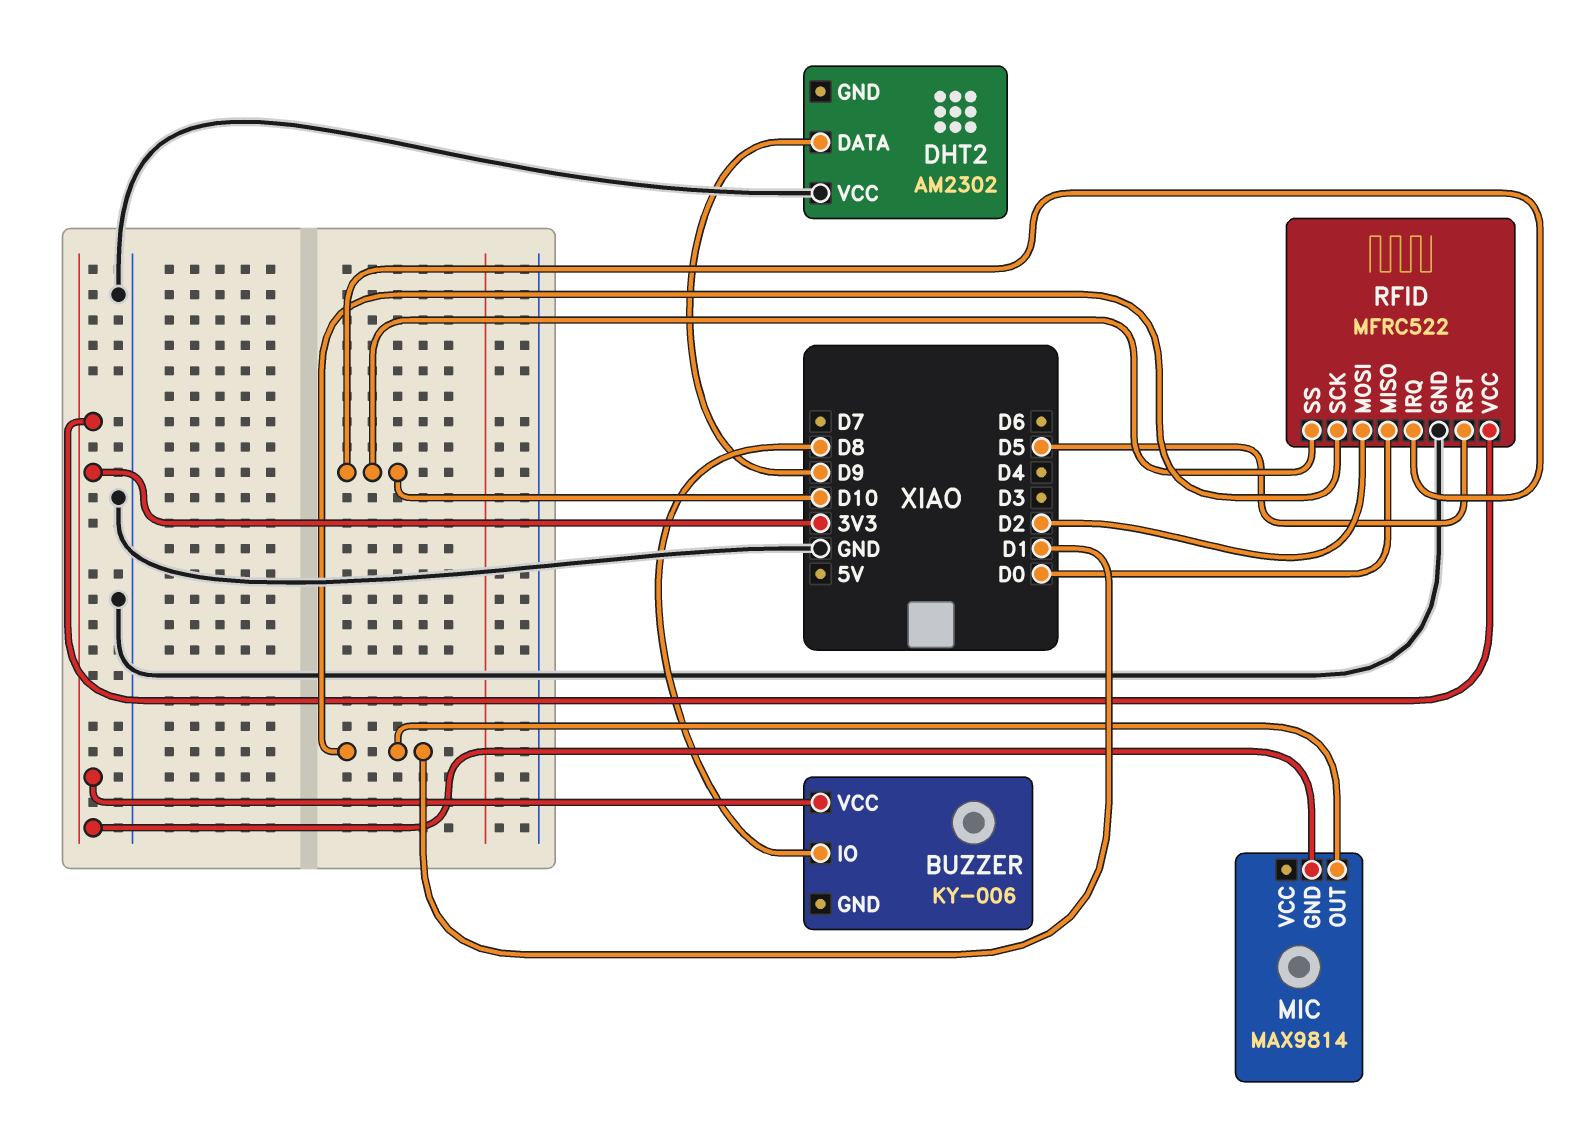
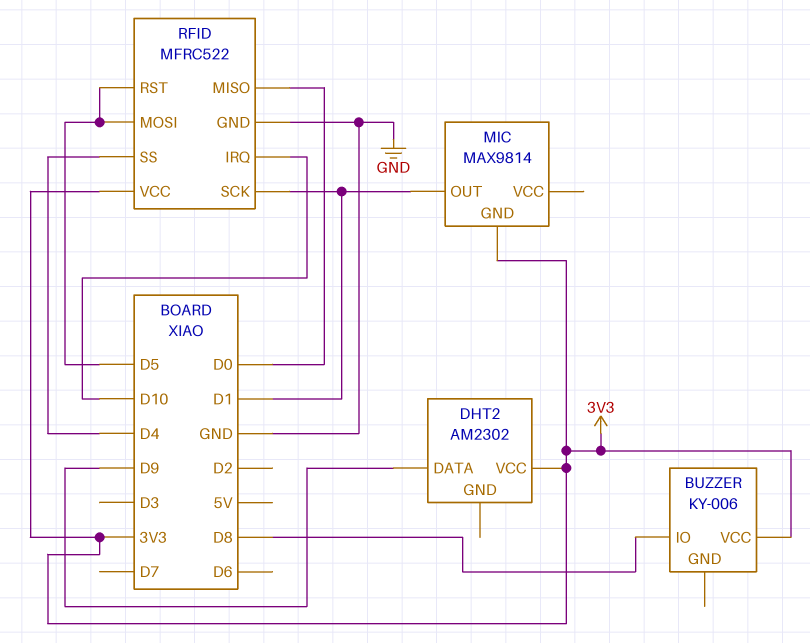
DHT2 pin VCC: GND -> 3V3
RFID pin MOSI: D2 -> D5
RFID pin SS: D10 -> D4

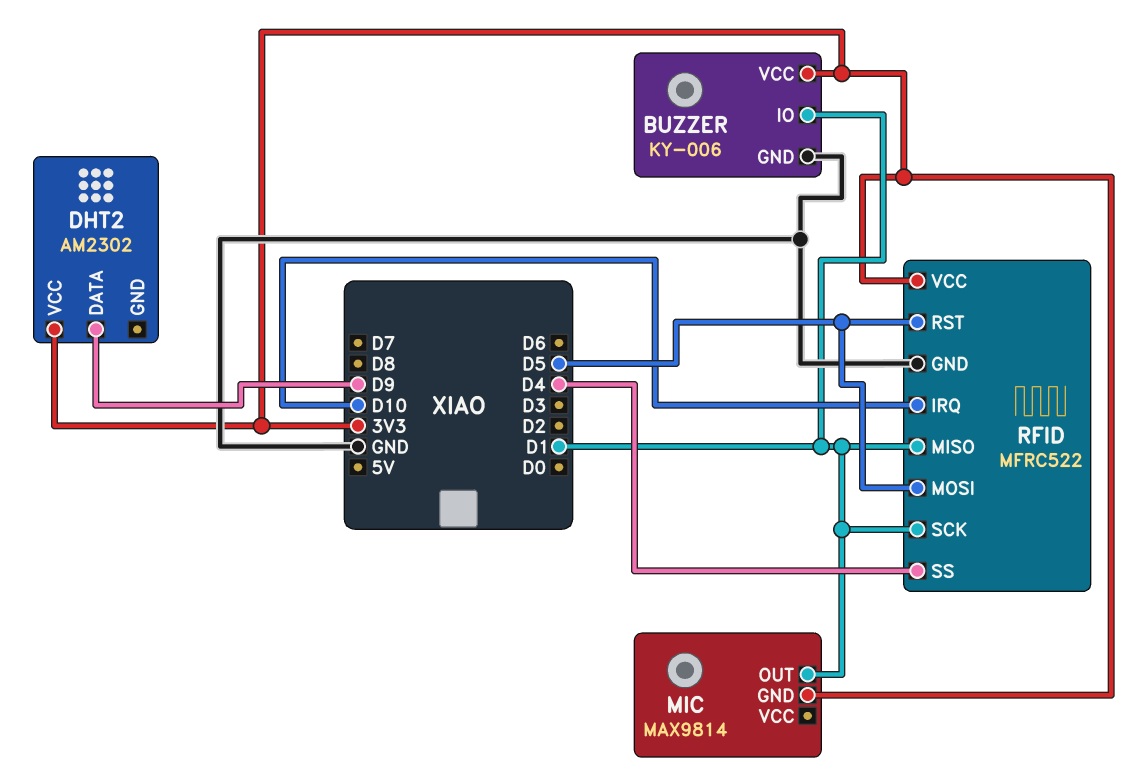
BUZZER pin GND: none -> GND
BUZZER pin IO: D8 -> D1
RFID pin MISO: D0 -> D1

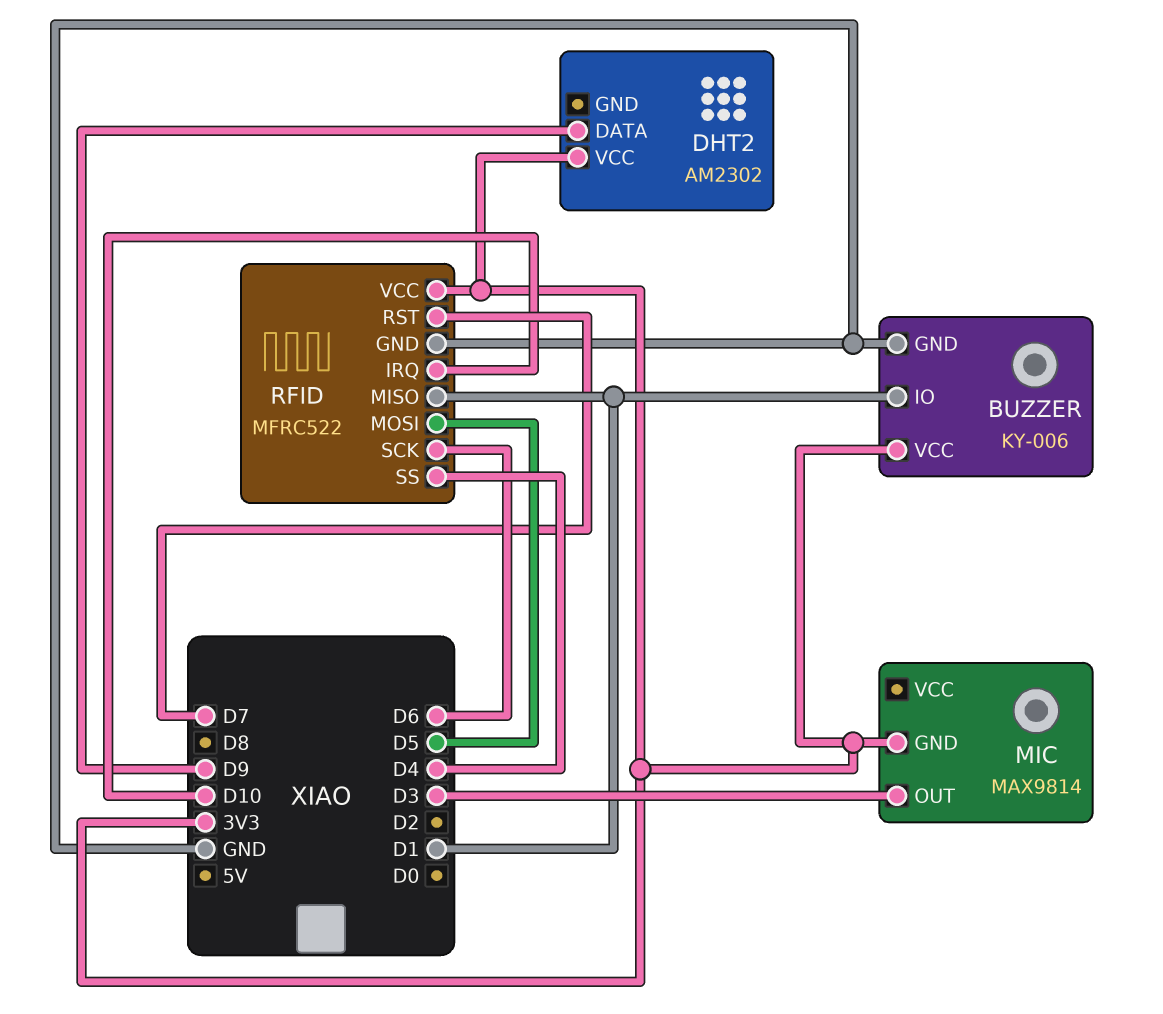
MIC pin OUT: D1 -> D3
RFID pin RST: D5 -> D7
RFID pin SCK: D1 -> D6

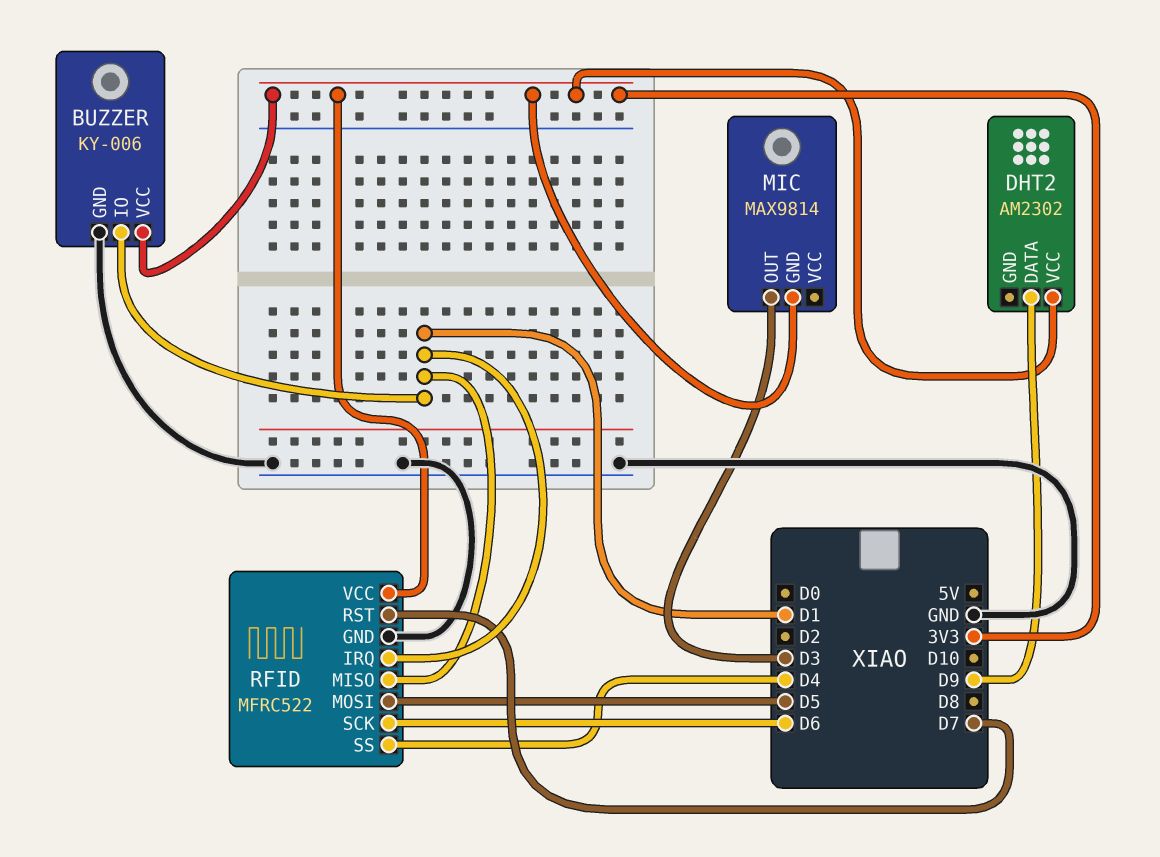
RFID pin IRQ: D10 -> D1

